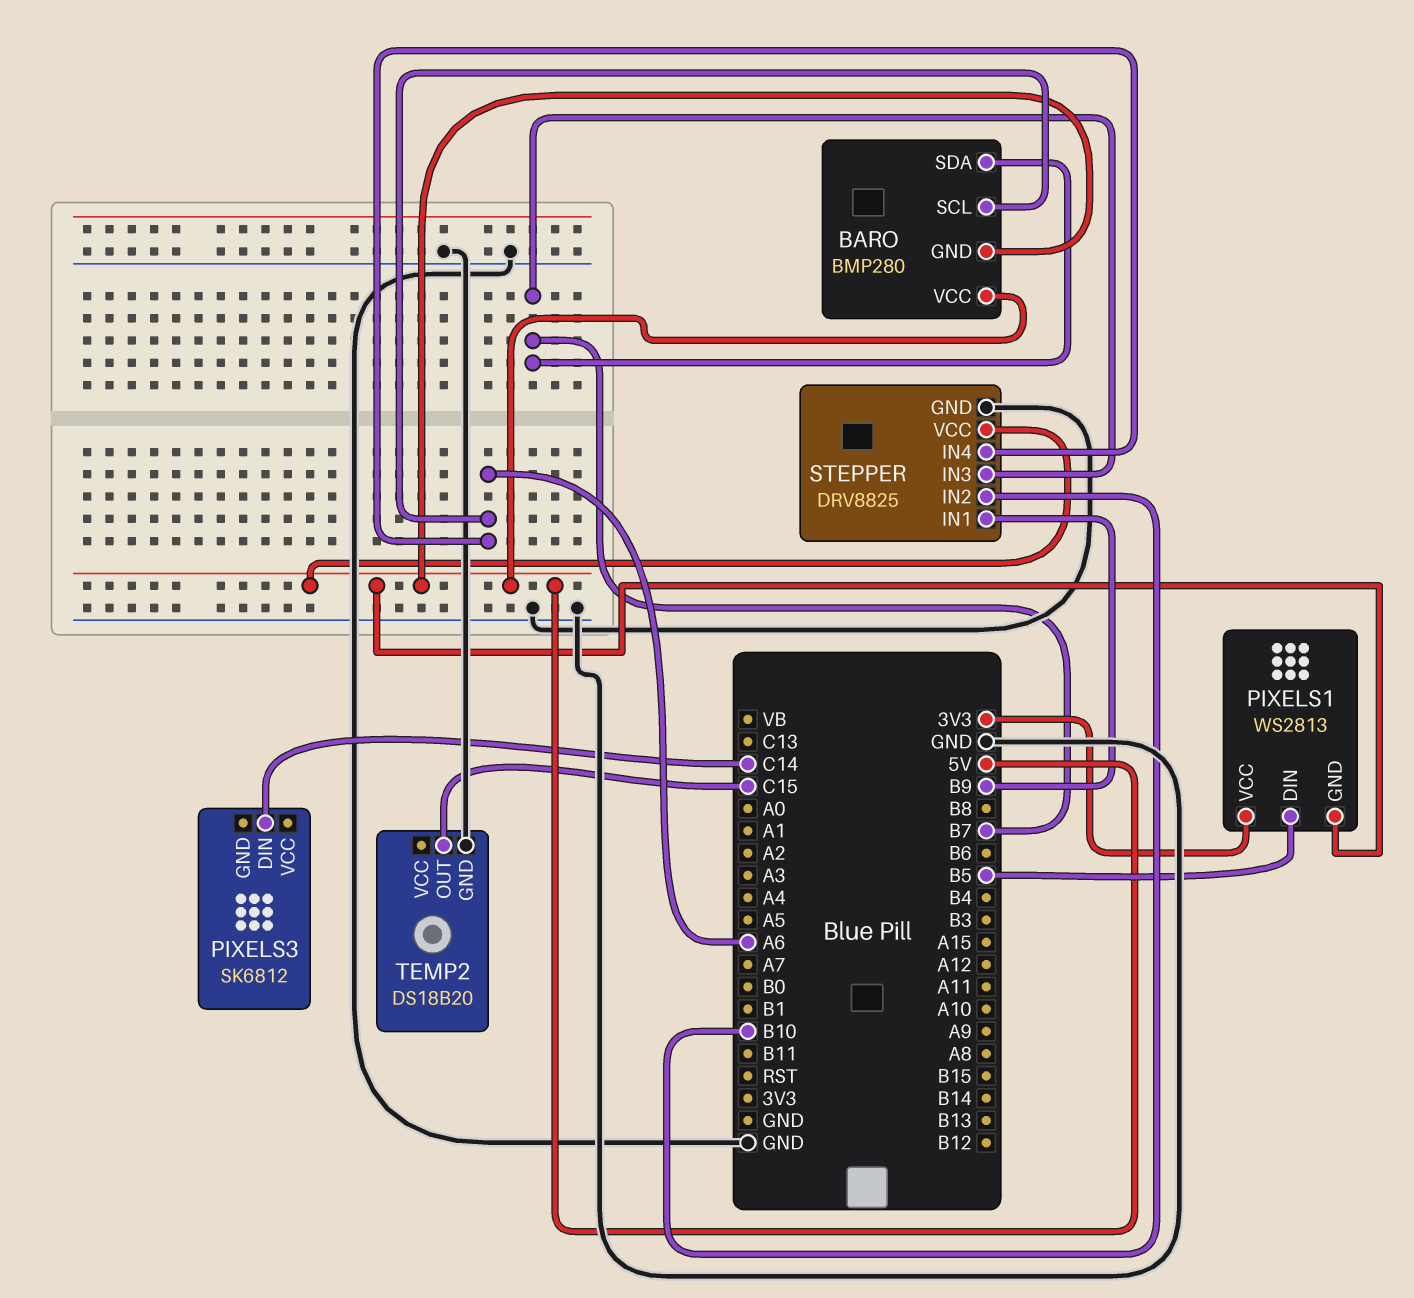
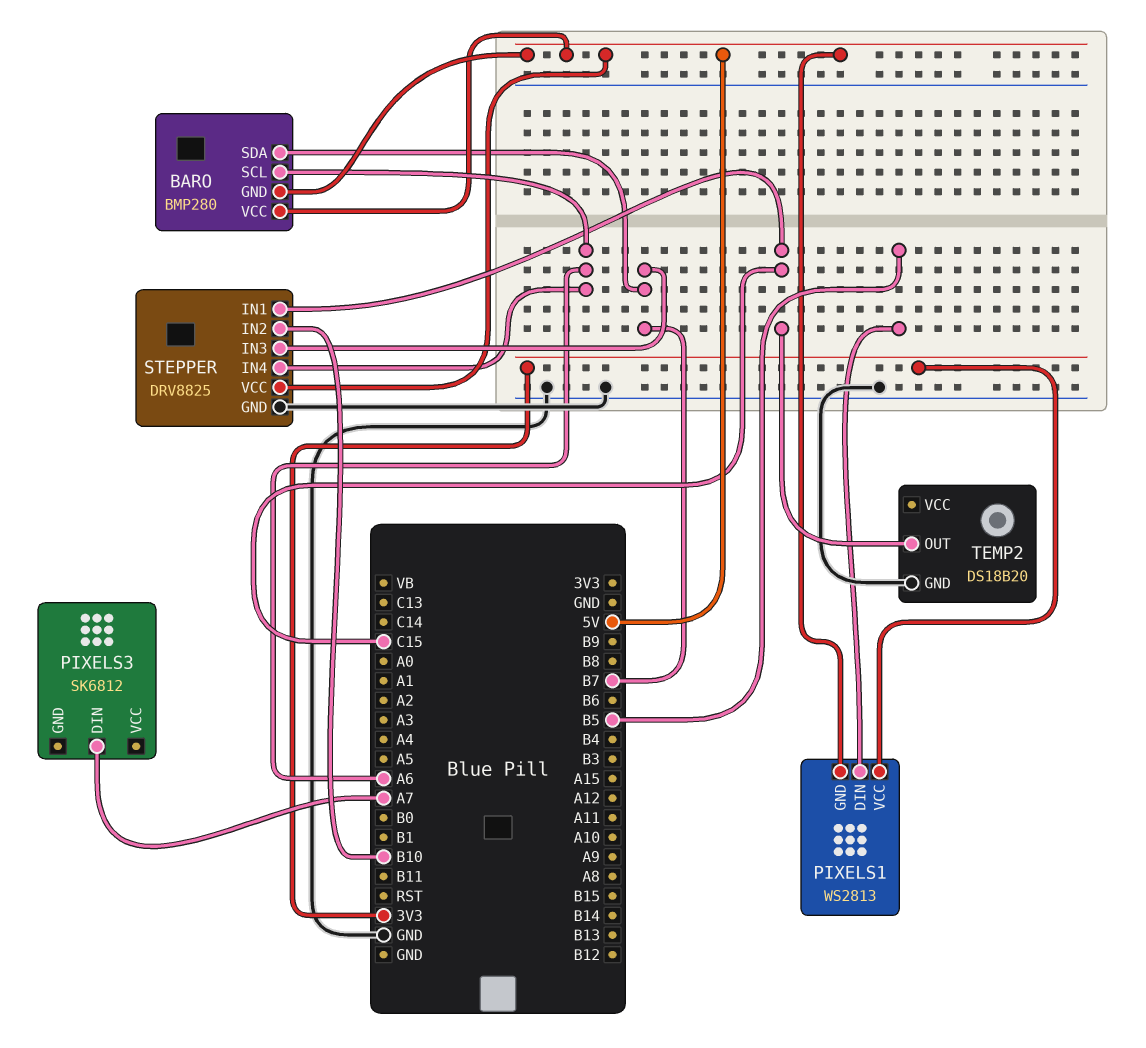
PIXELS3 pin DIN: C14 -> A7
STEPPER pin IN1: B9 -> C15

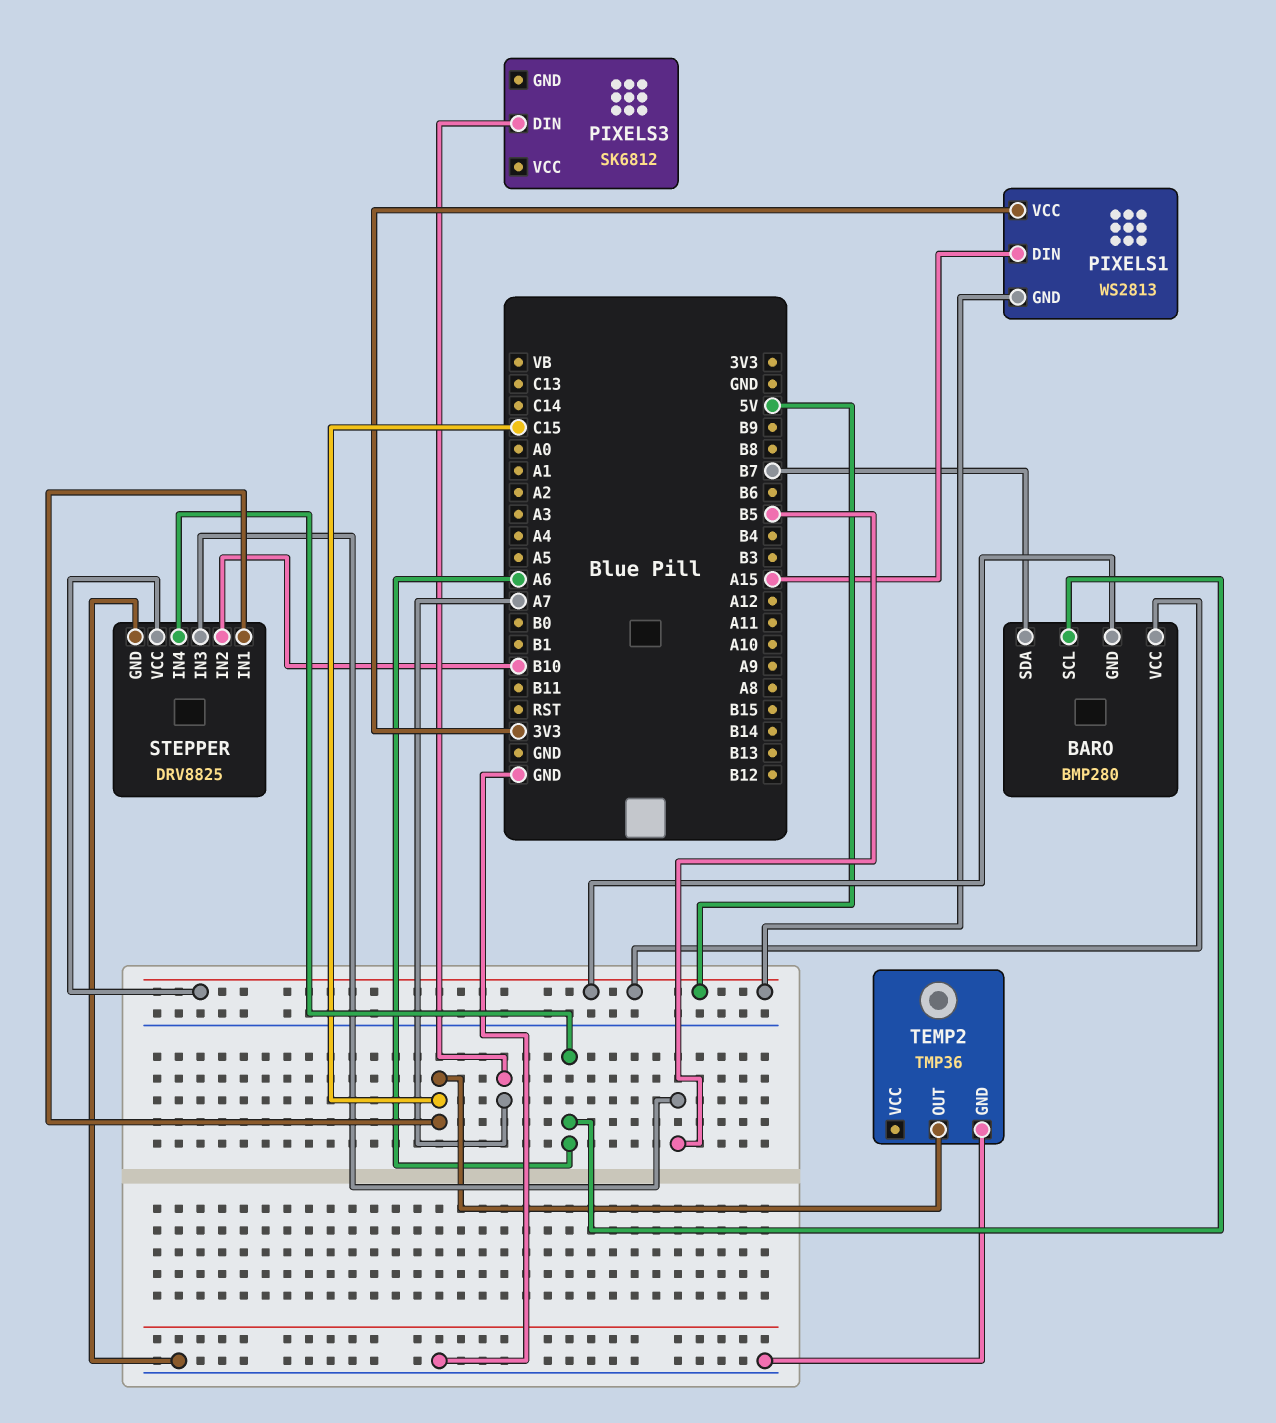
PIXELS1 pin DIN: B5 -> A15
STEPPER pin IN3: B7 -> B5
TEMP2: DS18B20 -> TMP36

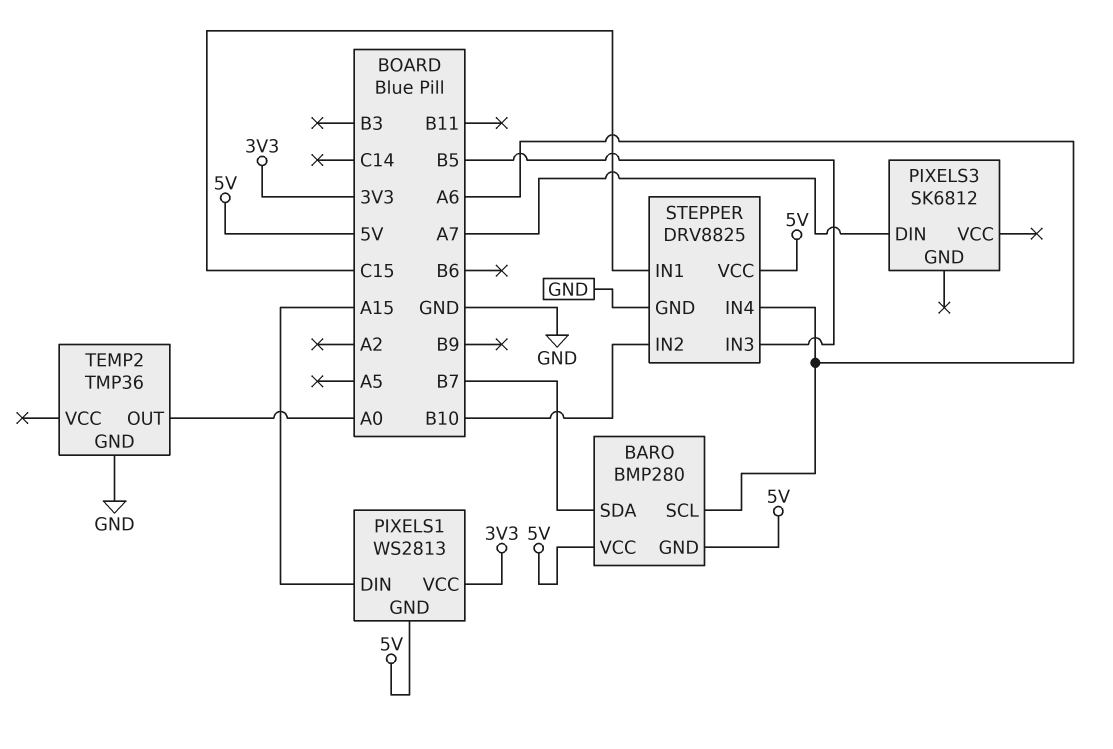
TEMP2 pin OUT: C15 -> A0

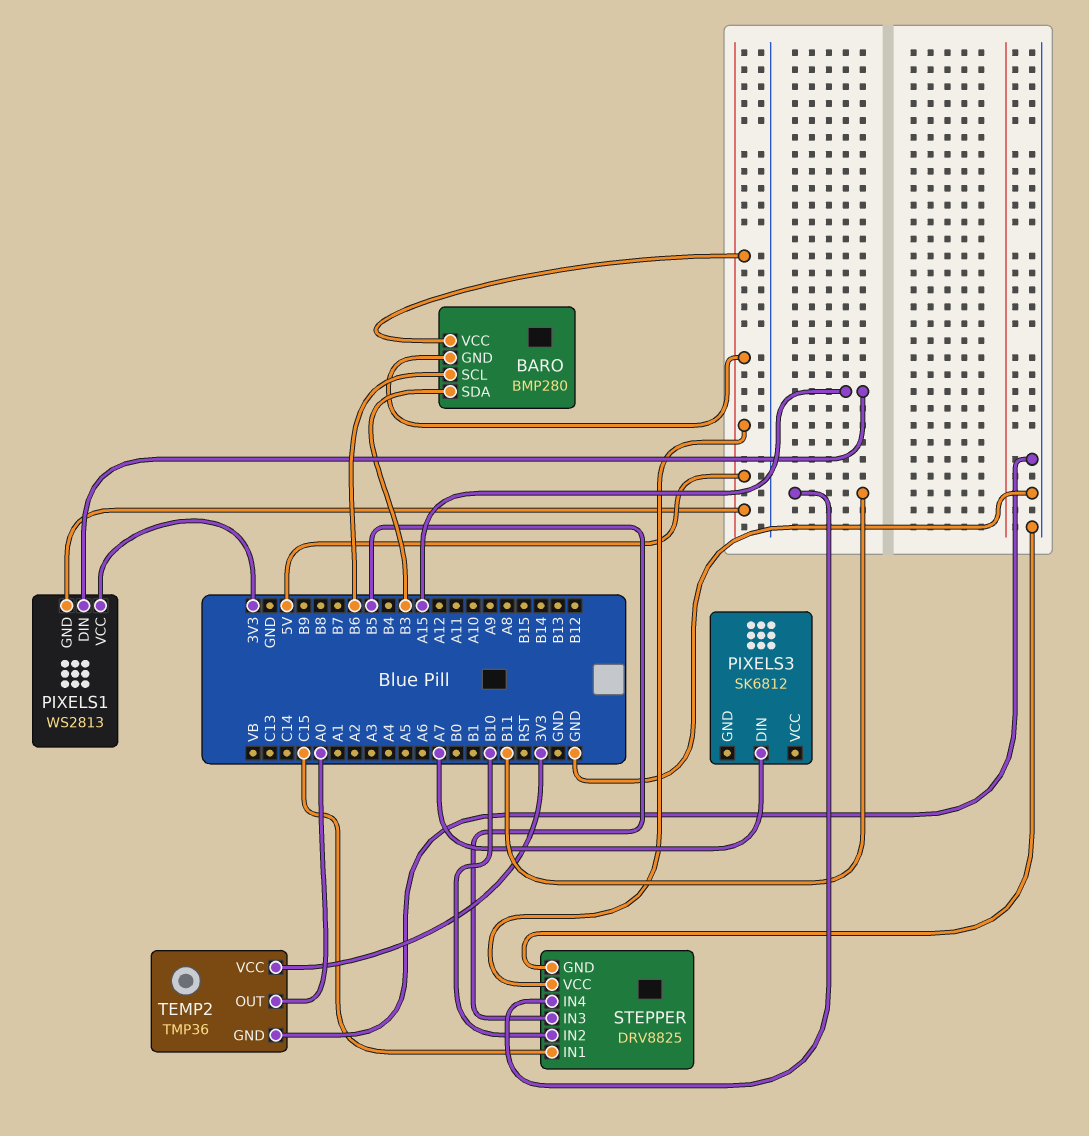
BARO pin SCL: A6 -> B6
BARO pin SDA: B7 -> B3
STEPPER pin IN4: A6 -> B11
TEMP2 pin VCC: none -> 3V3

